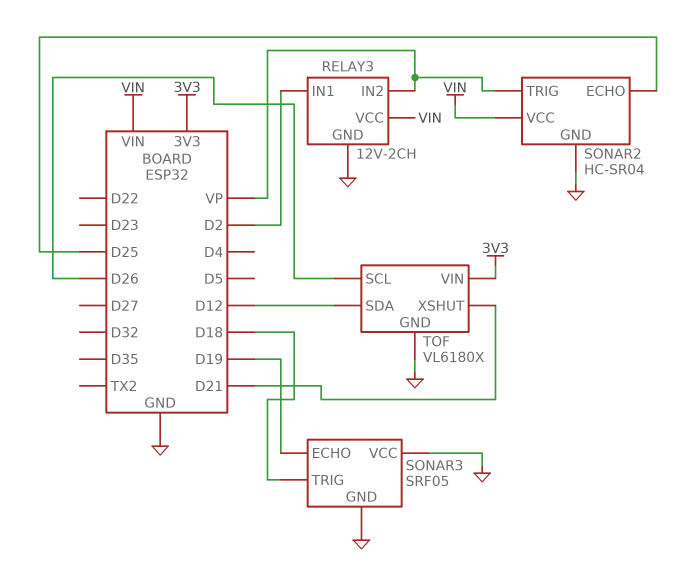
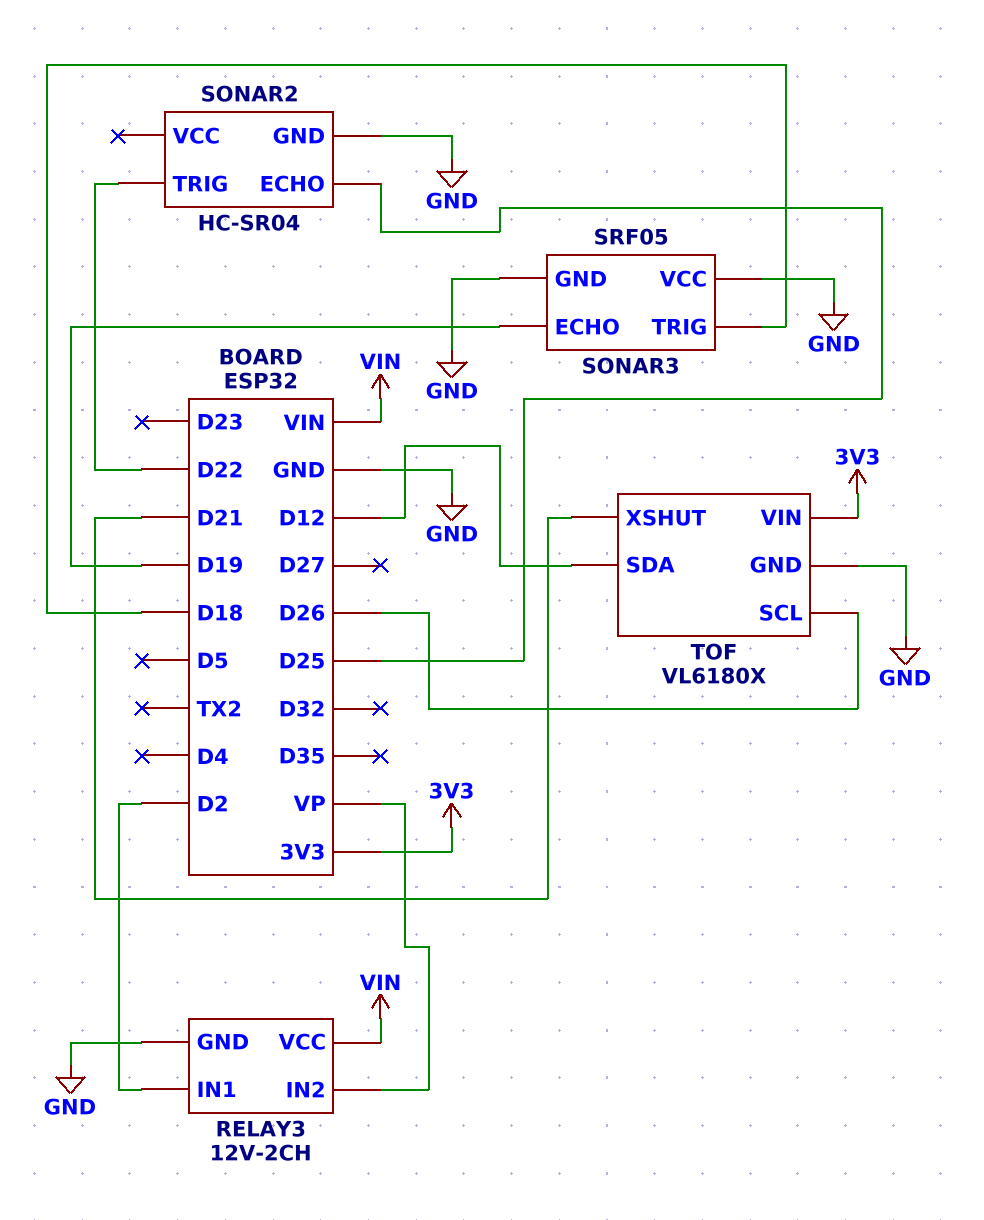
SONAR2 pin TRIG: VP -> D22
SONAR2 pin VCC: VIN -> none

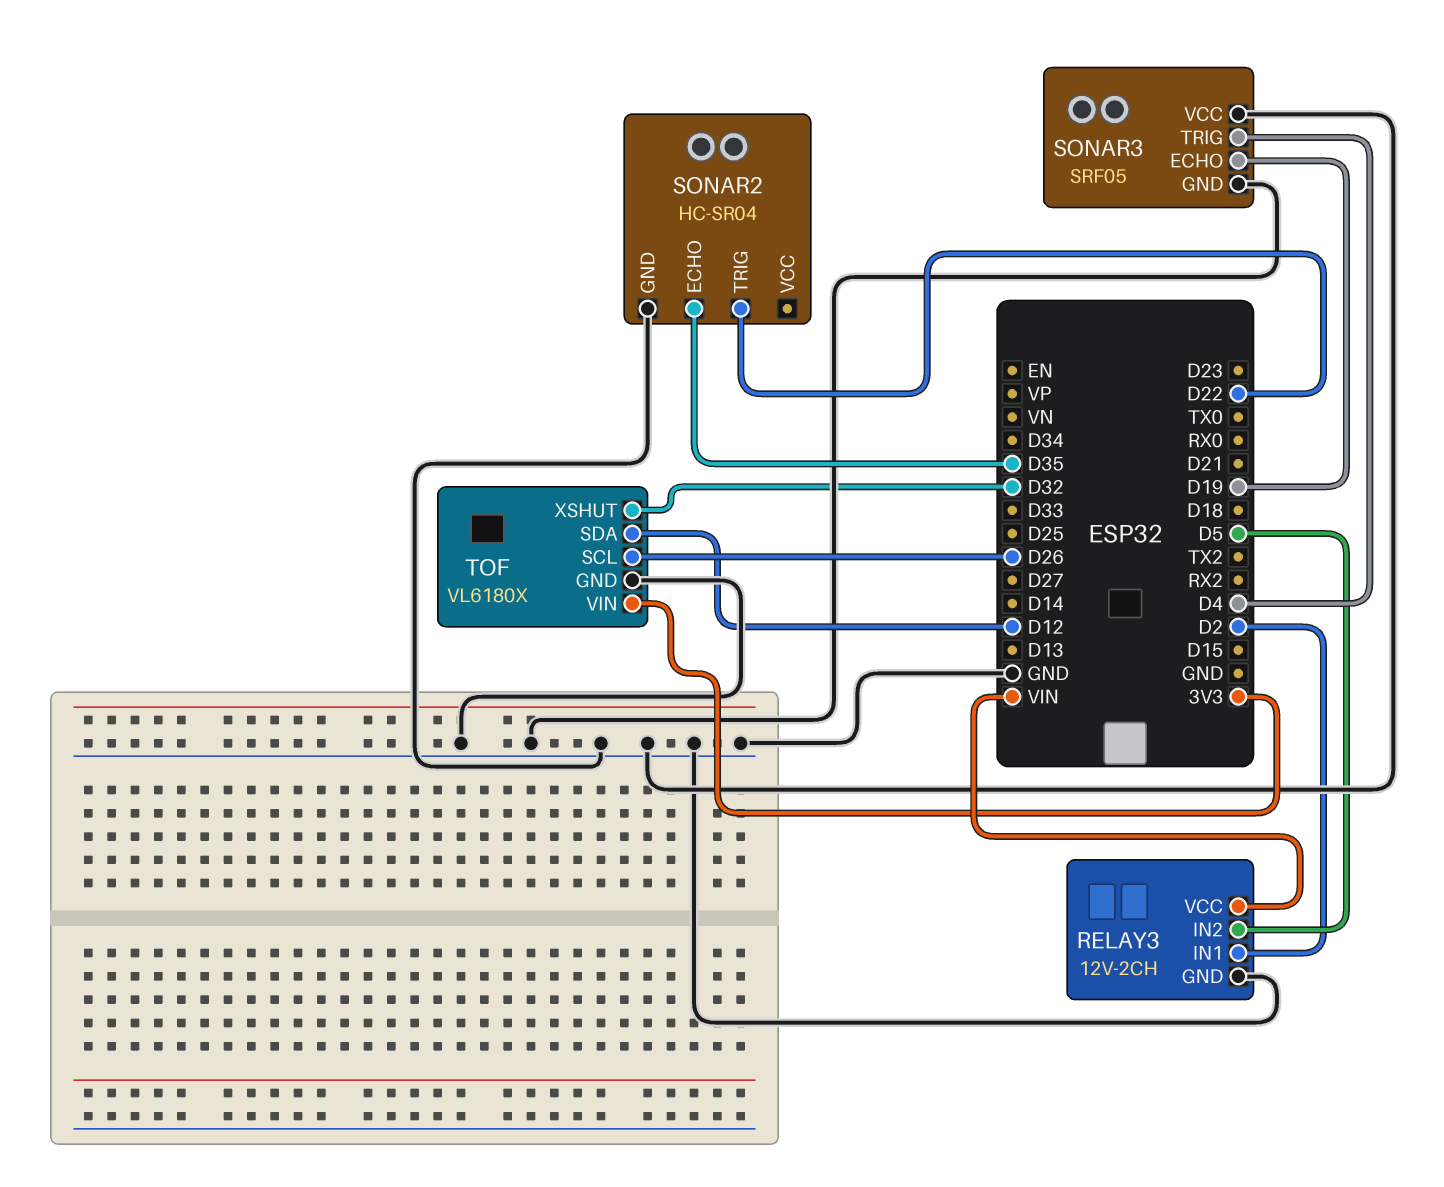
RELAY3 pin IN2: VP -> D5
SONAR2 pin ECHO: D25 -> D35
SONAR3 pin TRIG: D18 -> D4
TOF pin XSHUT: D21 -> D32

